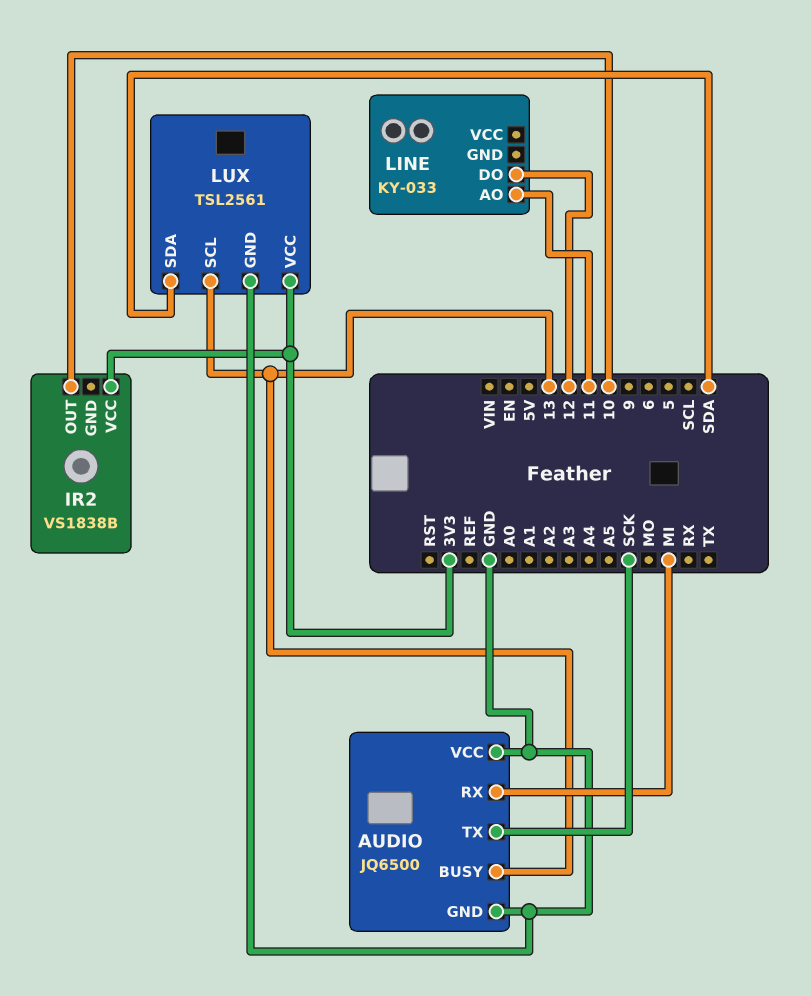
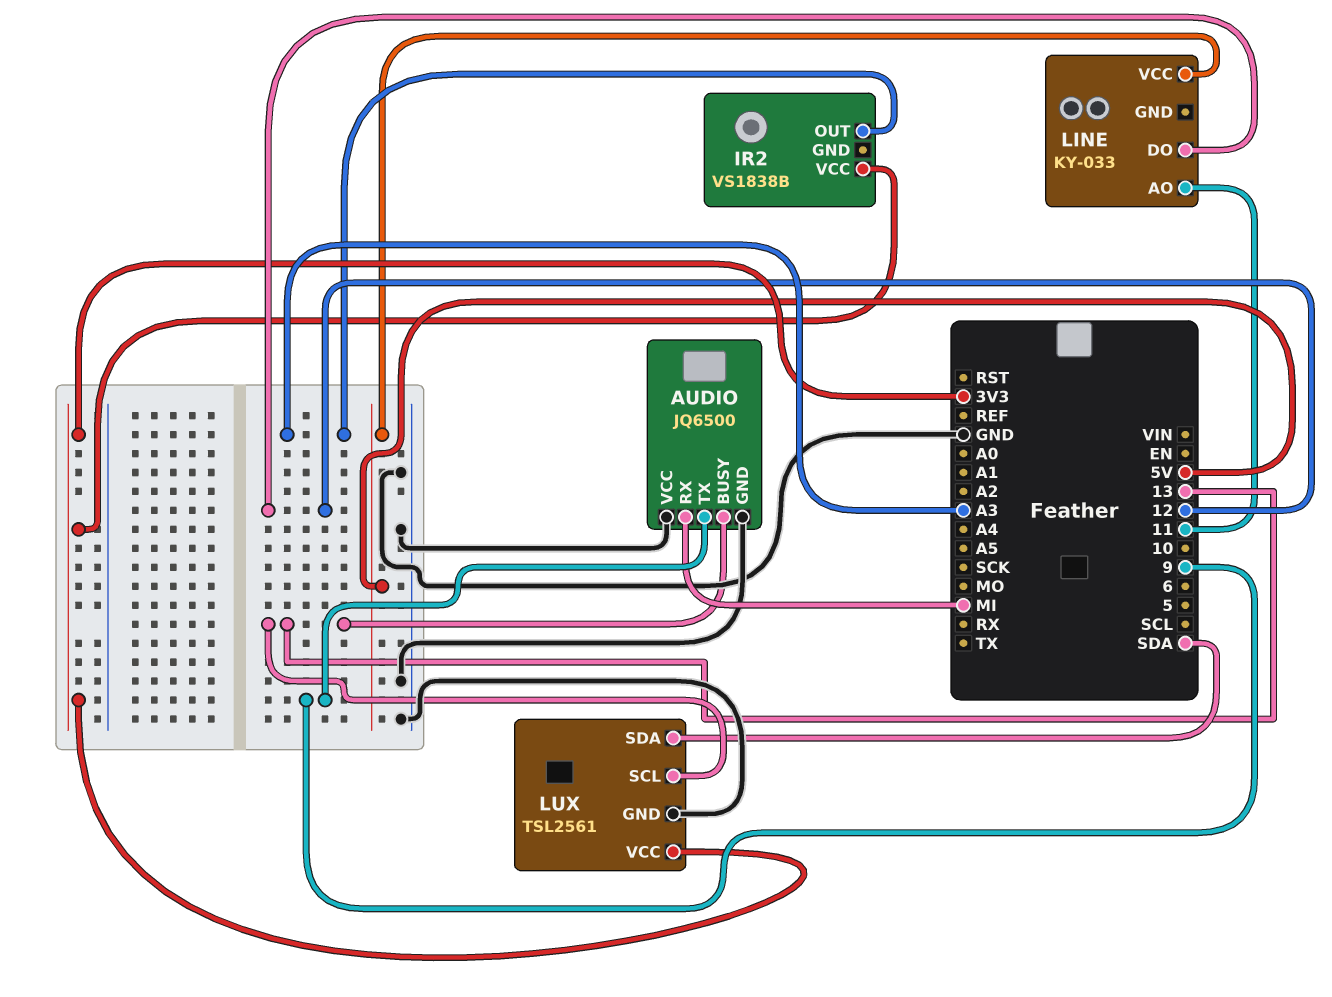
AUDIO pin TX: SCK -> 9
IR2 pin OUT: 10 -> A3
LINE pin VCC: none -> 5V

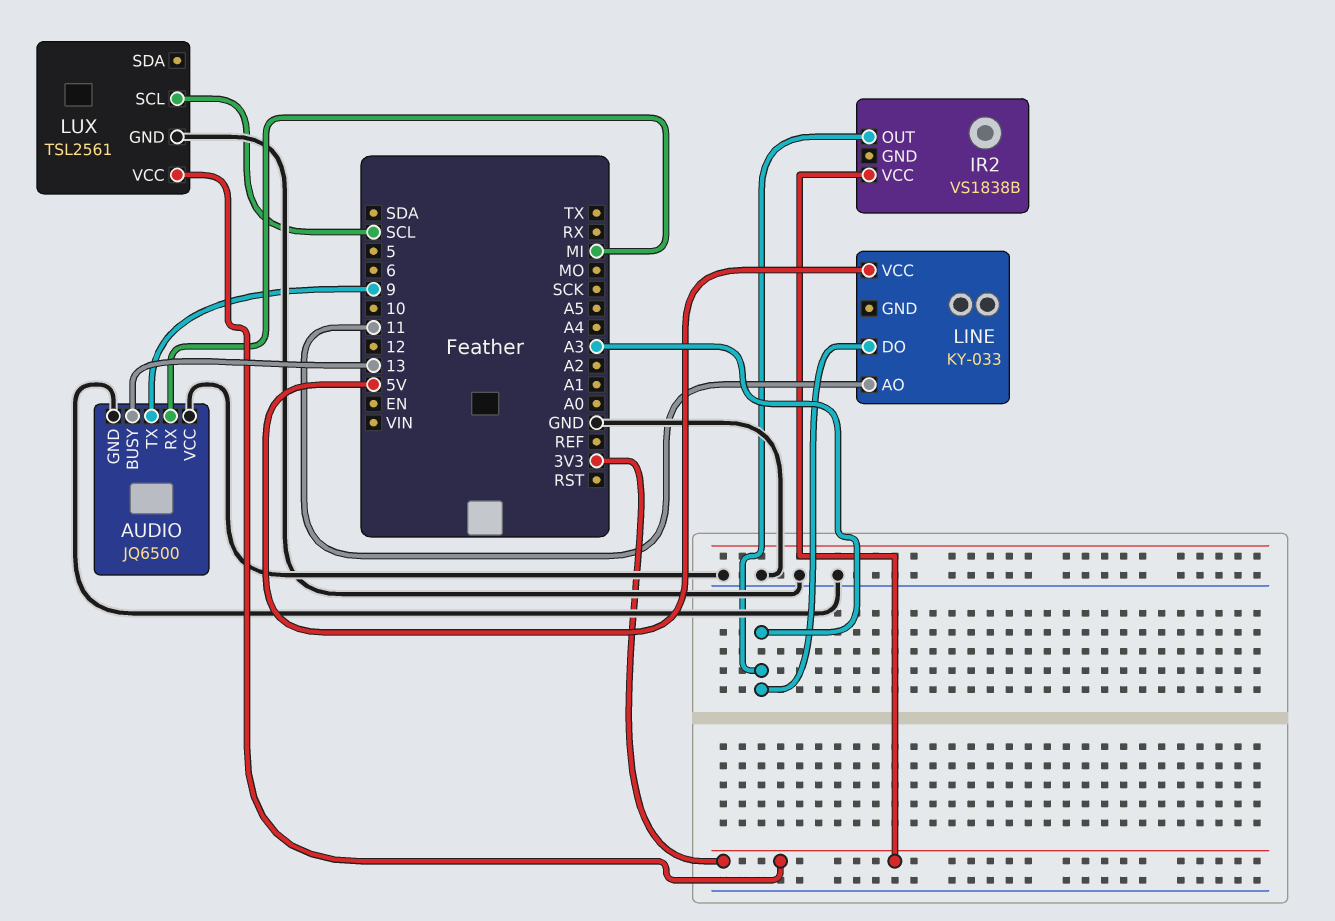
LINE pin DO: 12 -> A3
LUX pin SCL: 13 -> SCL
LUX pin SDA: SDA -> none

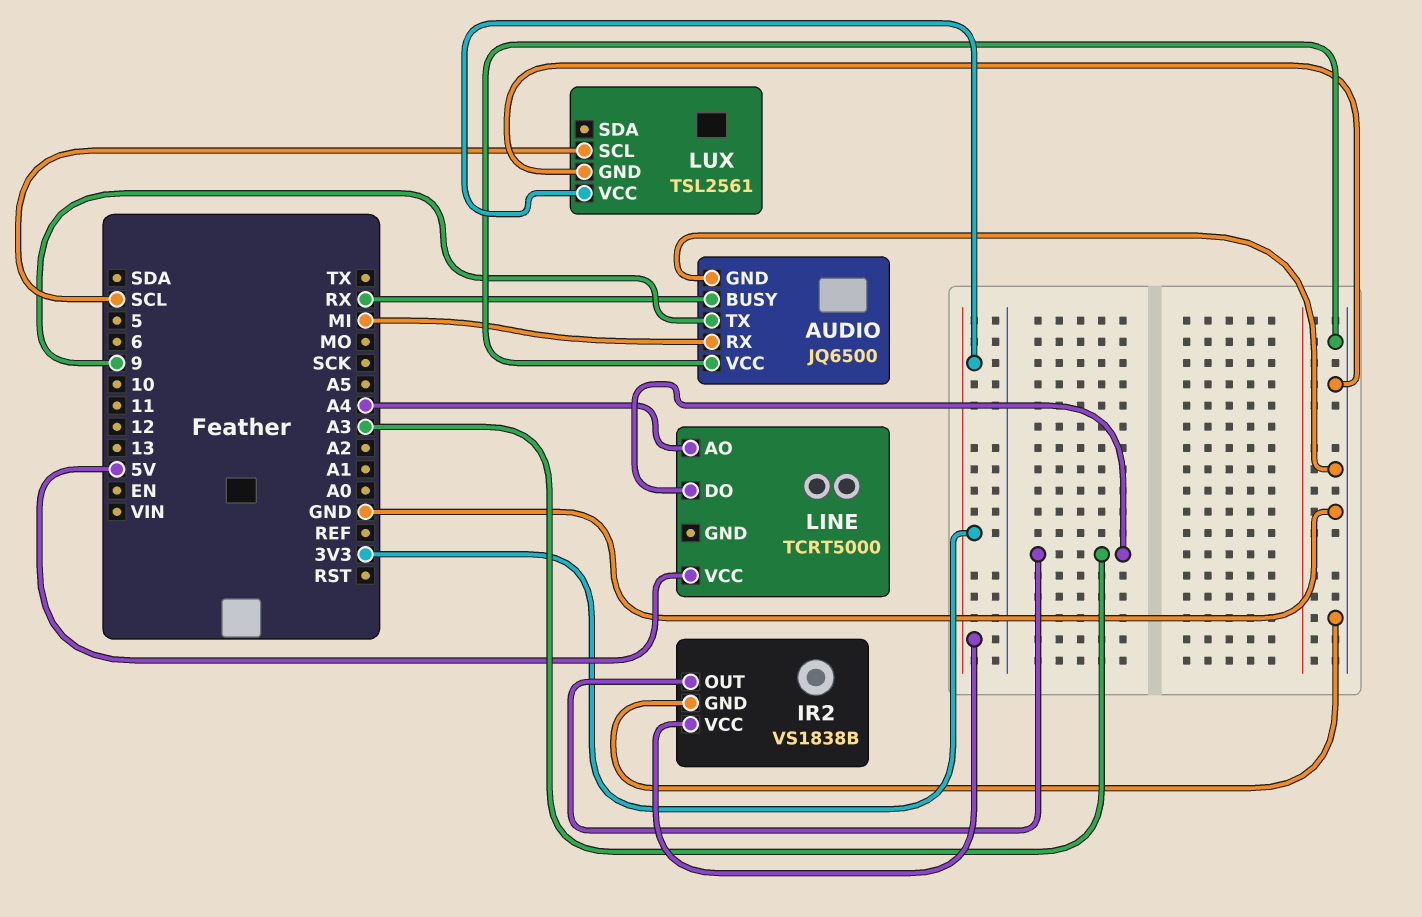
AUDIO pin BUSY: 13 -> RX
IR2 pin GND: none -> GND
LINE: KY-033 -> TCRT5000
LINE pin AO: 11 -> A4

